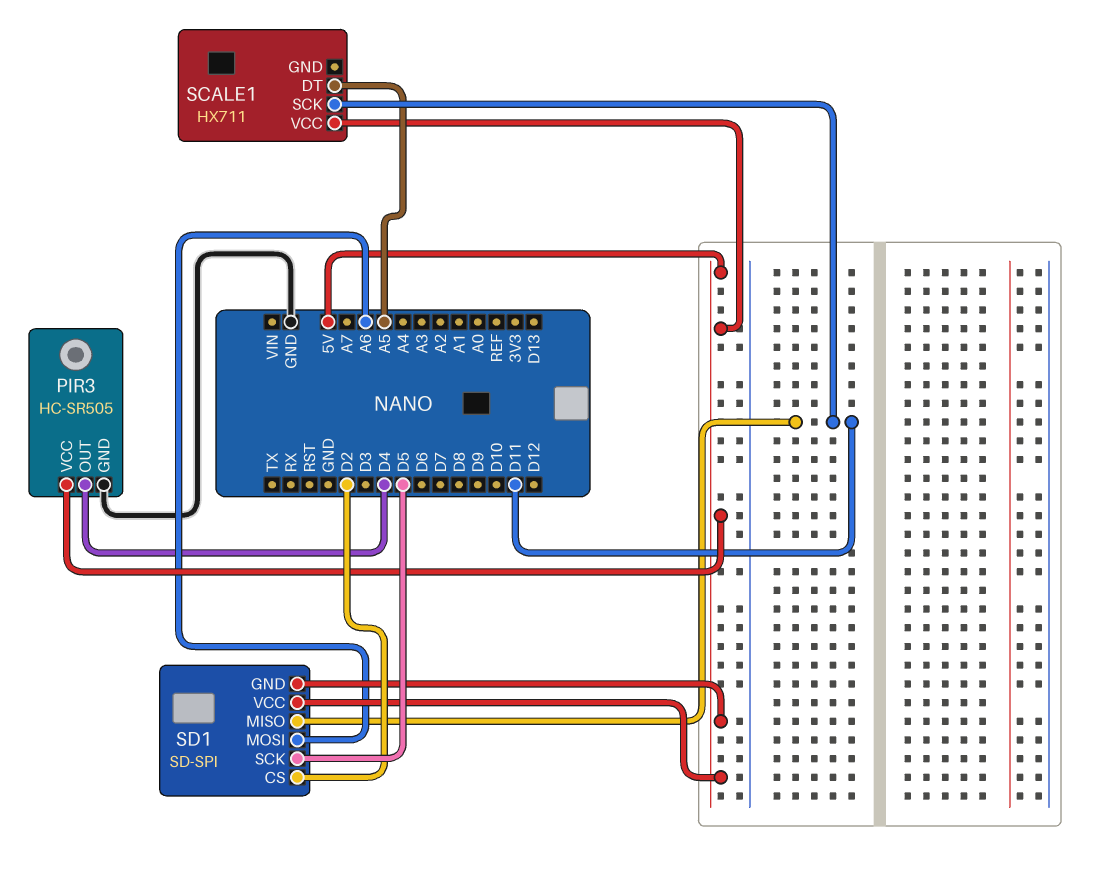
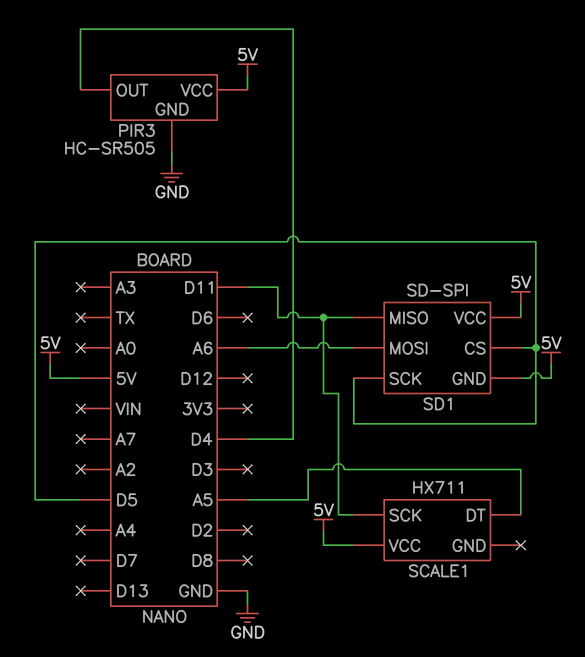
SD1 pin CS: D2 -> D5

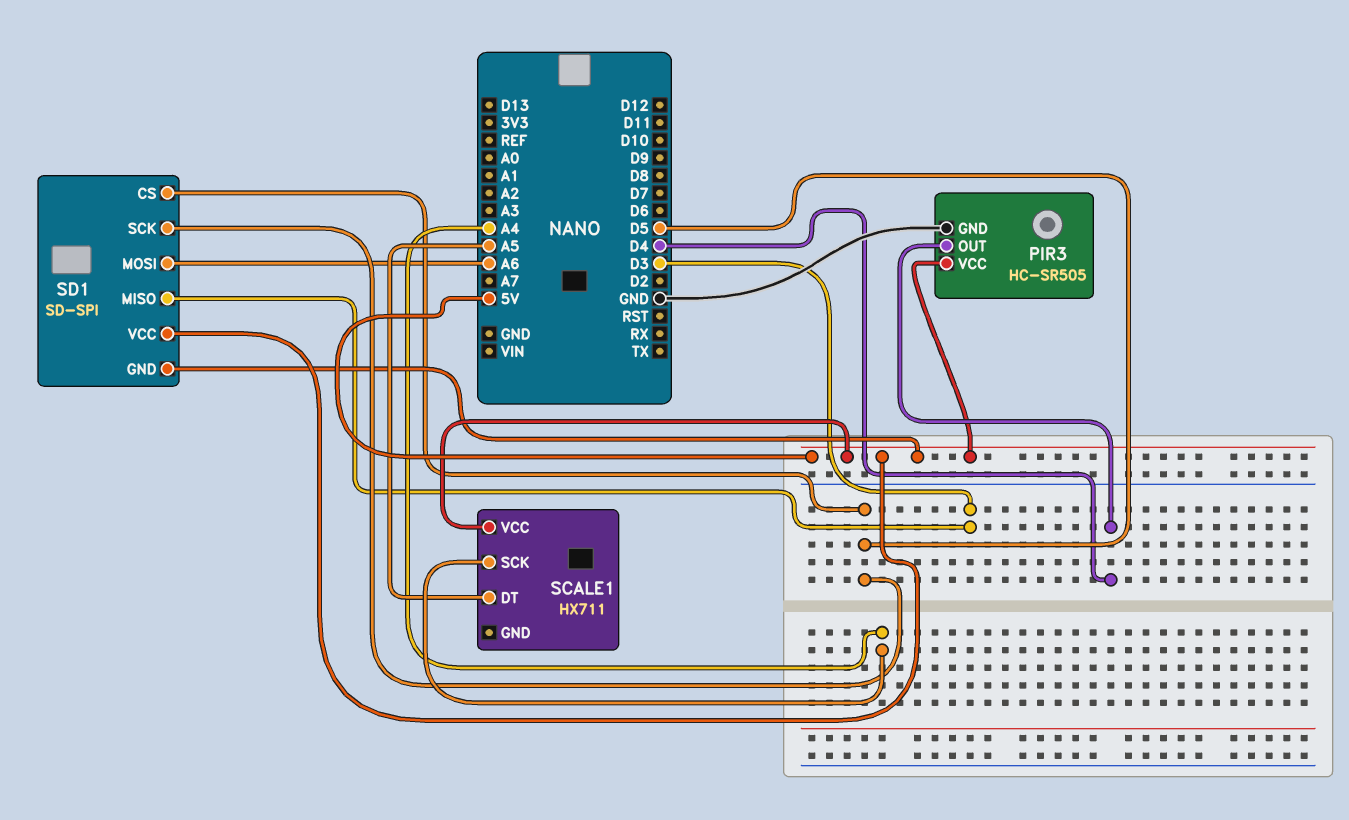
SCALE1 pin SCK: D11 -> A4
SD1 pin MISO: D11 -> D3

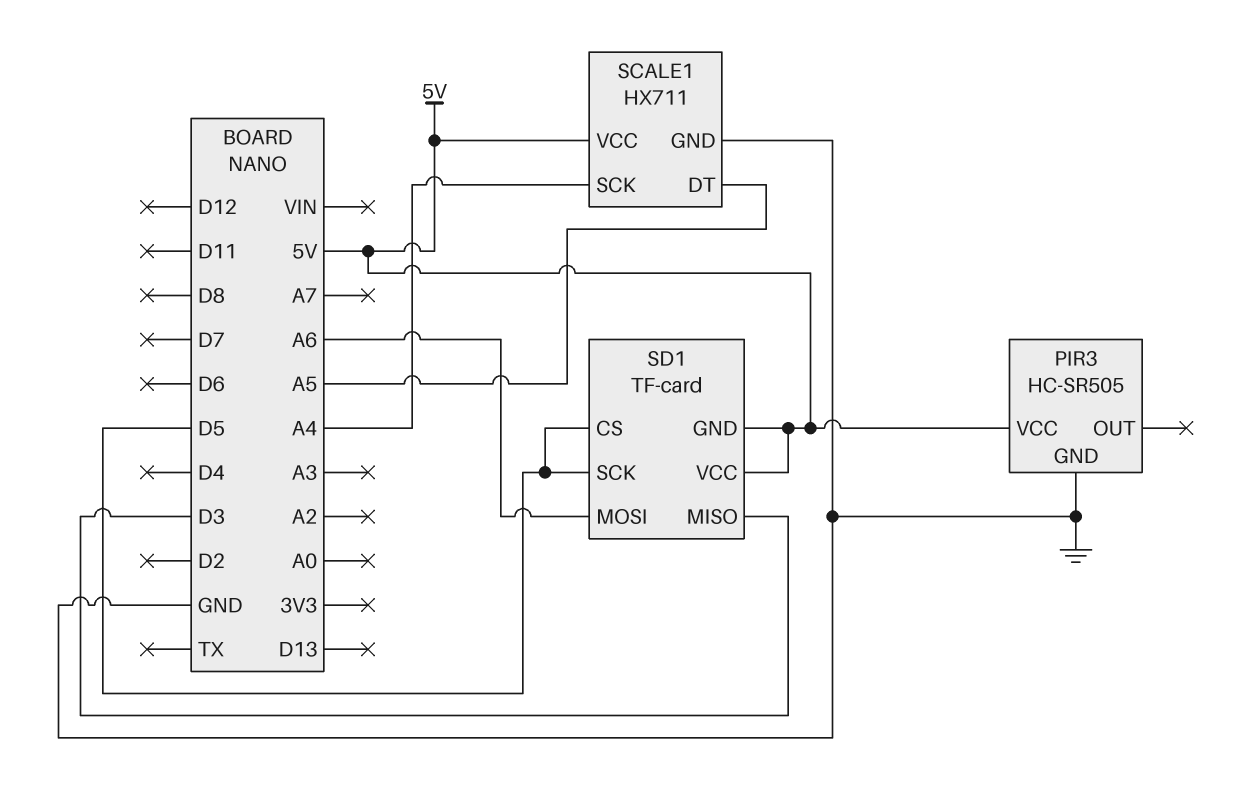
PIR3 pin OUT: D4 -> none
SCALE1 pin GND: none -> GND
SD1: SD-SPI -> TF-card

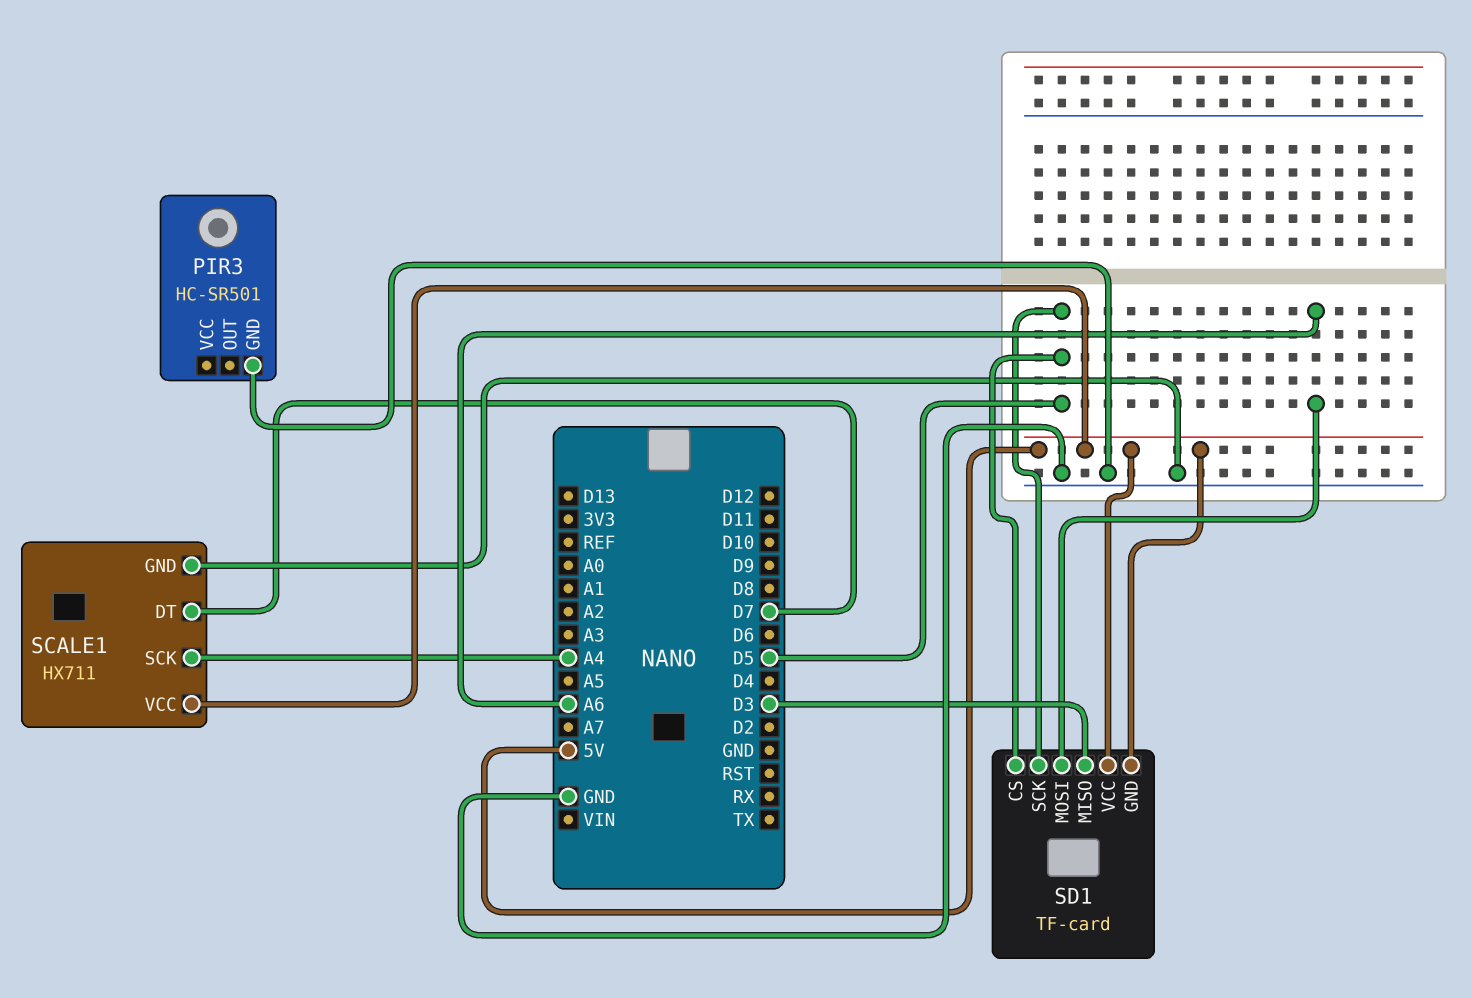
PIR3: HC-SR505 -> HC-SR501
PIR3 pin VCC: 5V -> none
SCALE1 pin DT: A5 -> D7

